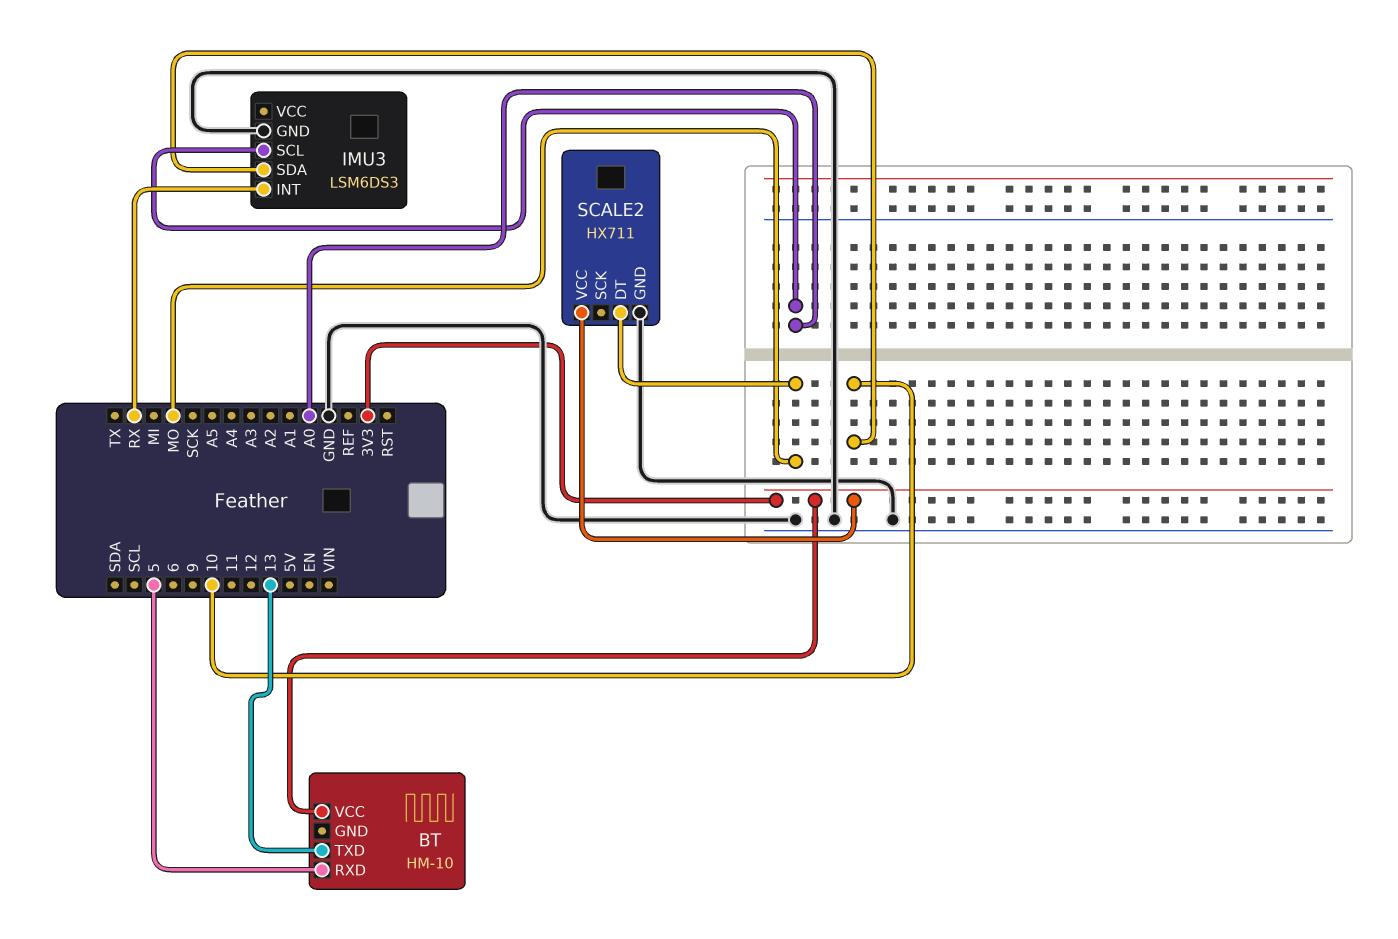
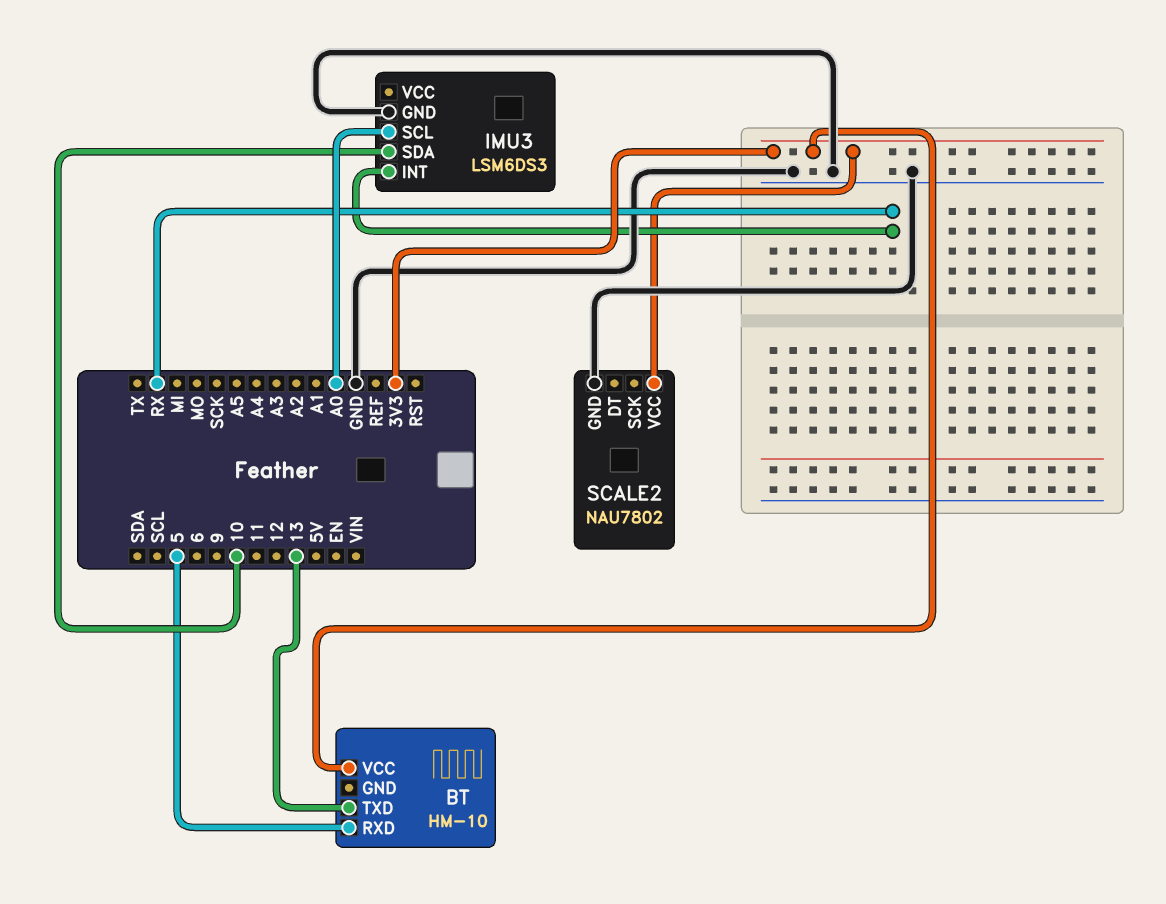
SCALE2: HX711 -> NAU7802
SCALE2 pin DT: MO -> none

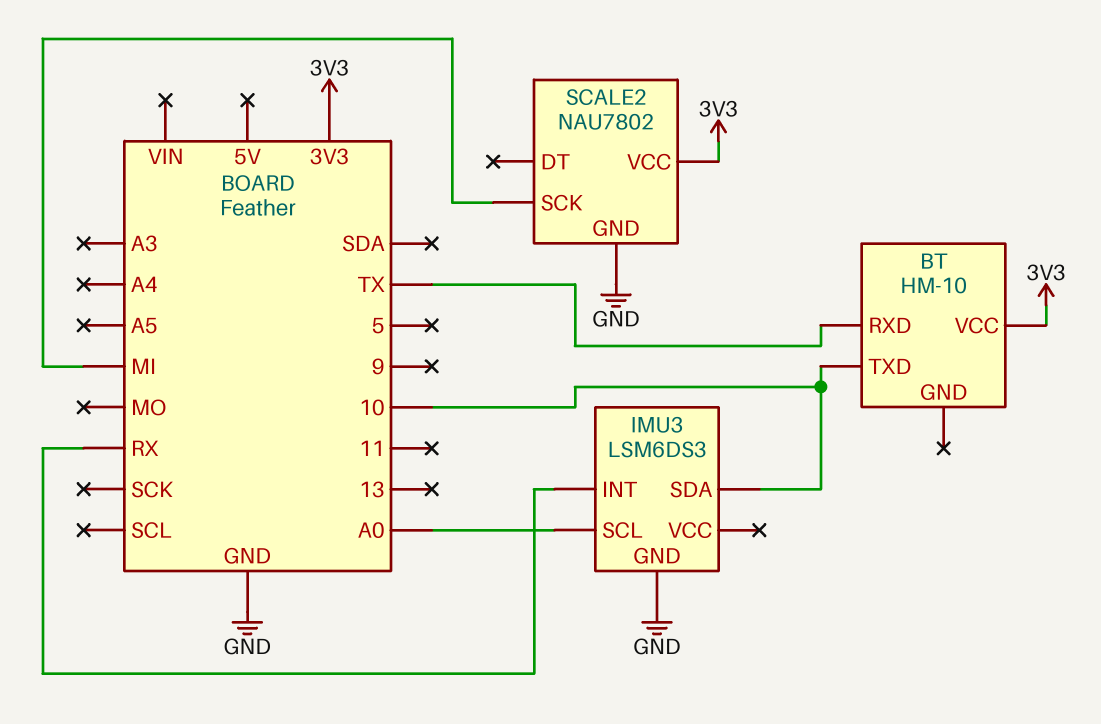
BT pin RXD: 5 -> TX
BT pin TXD: 13 -> 10
SCALE2 pin SCK: none -> MI

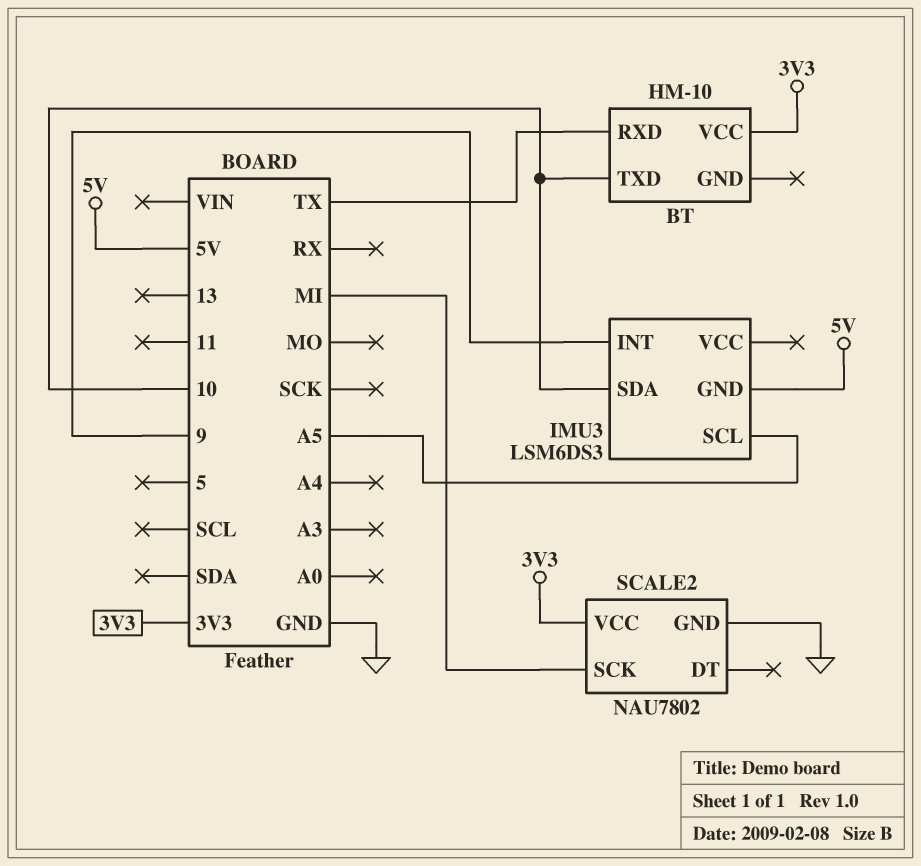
IMU3 pin GND: GND -> 5V
IMU3 pin INT: RX -> 9
IMU3 pin SCL: A0 -> A5

